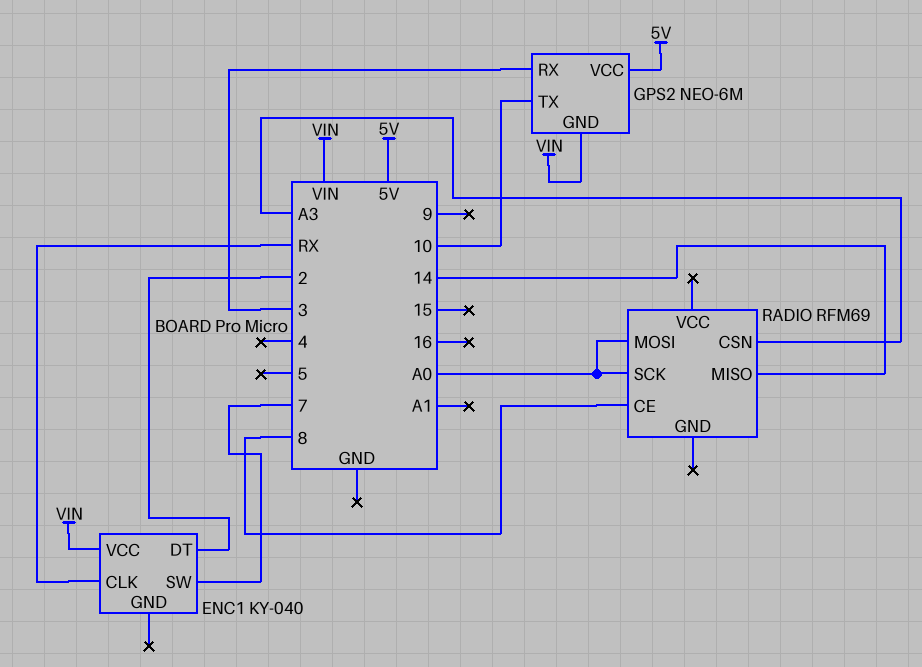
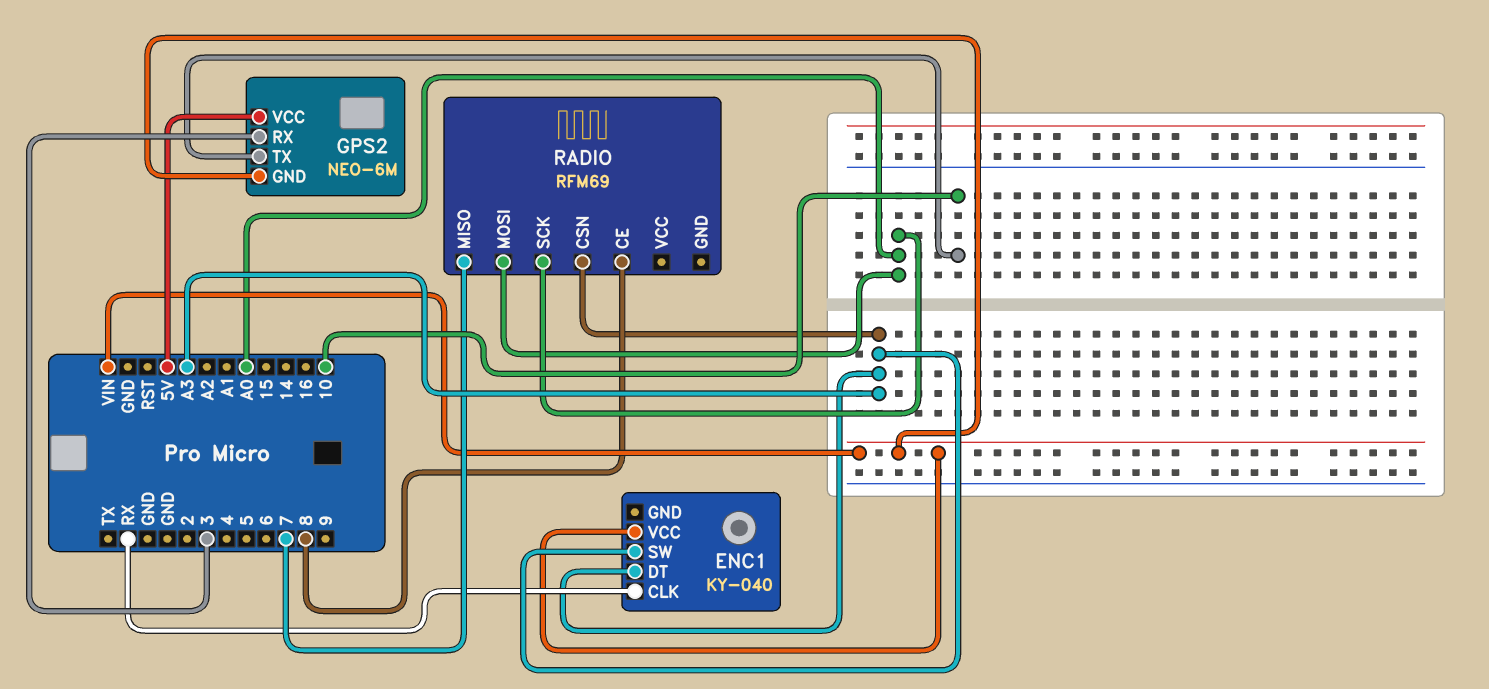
ENC1 pin DT: 2 -> A3
ENC1 pin SW: 7 -> A3
RADIO pin MISO: 14 -> 7

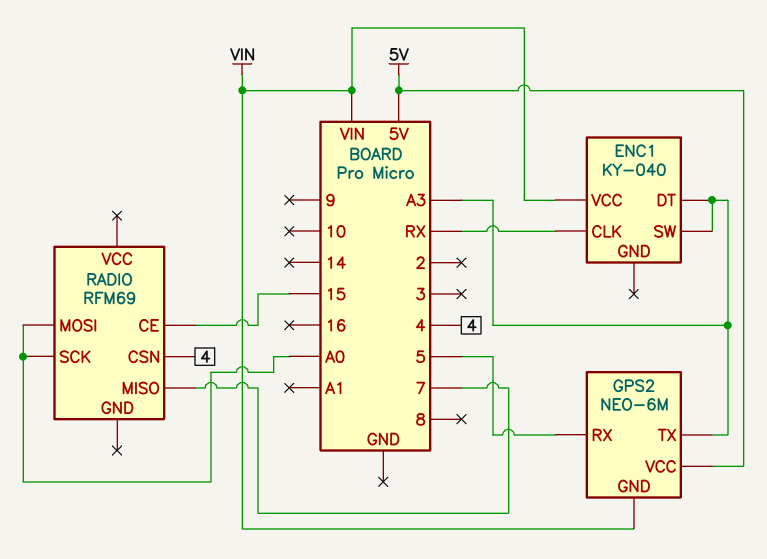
GPS2 pin RX: 3 -> 5
GPS2 pin TX: 10 -> A3
RADIO pin CE: 8 -> 15
RADIO pin CSN: A3 -> 4

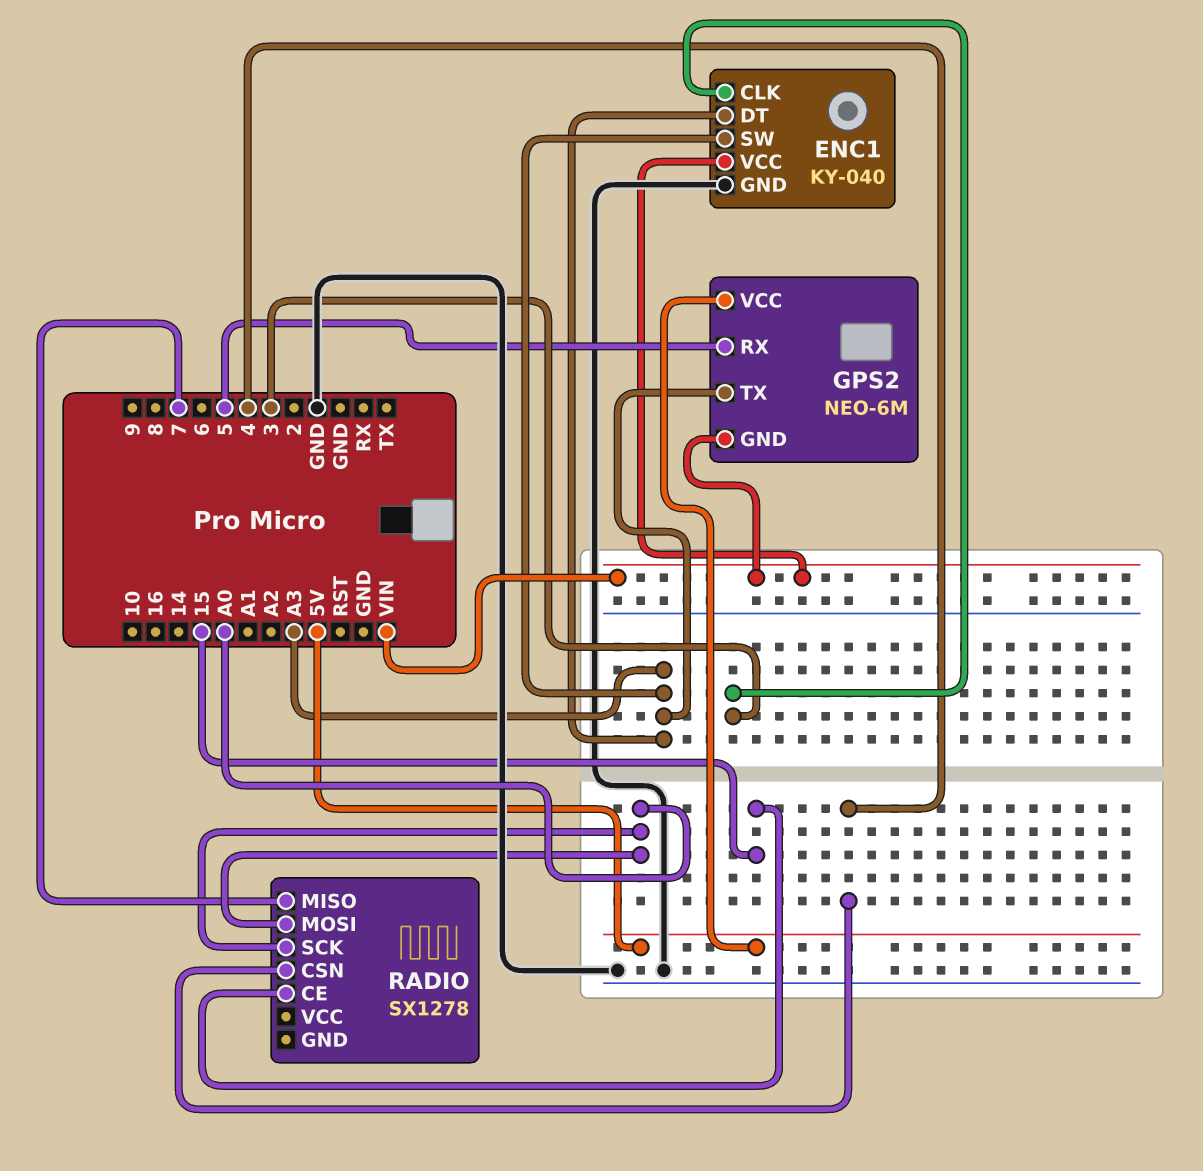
ENC1 pin CLK: RX -> 3
ENC1 pin GND: none -> GND
RADIO: RFM69 -> SX1278

